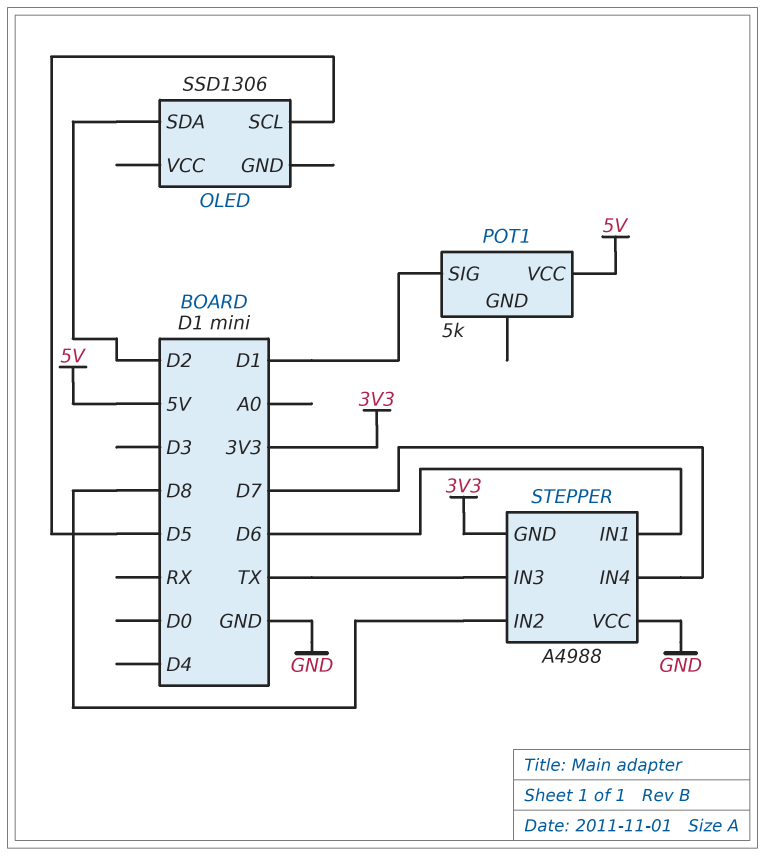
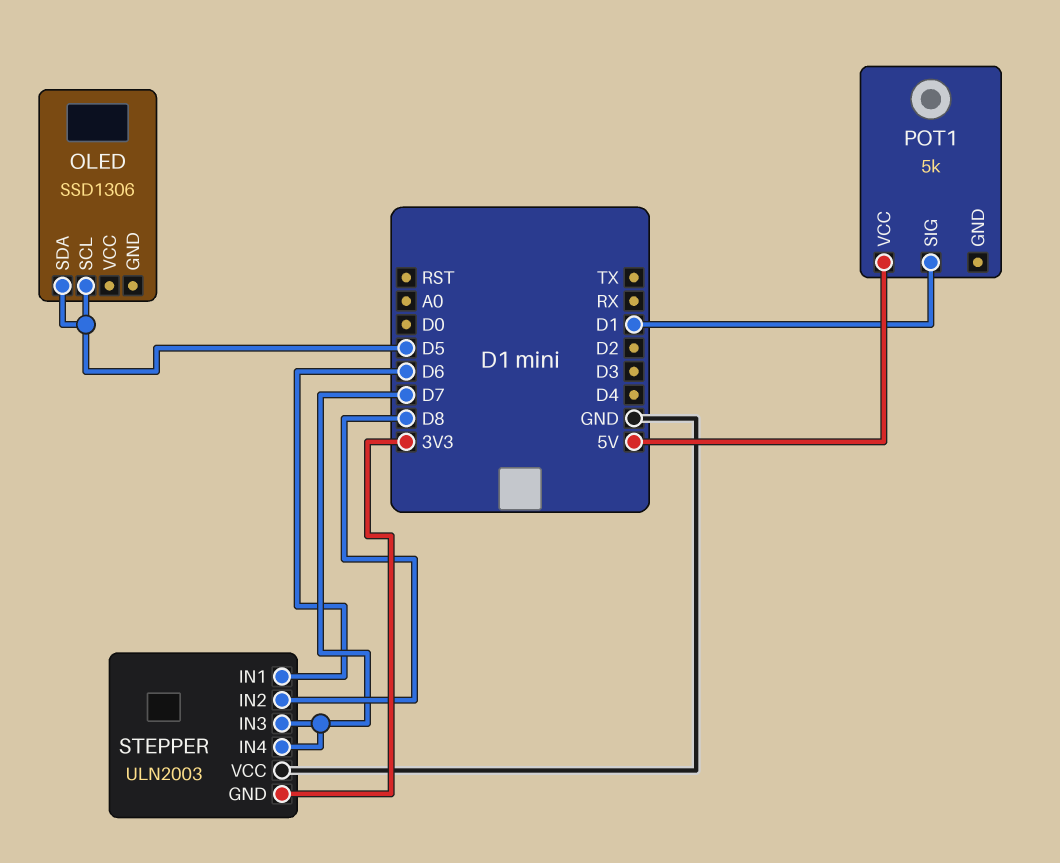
OLED pin SDA: D2 -> D5
STEPPER: A4988 -> ULN2003
STEPPER pin IN3: TX -> D7

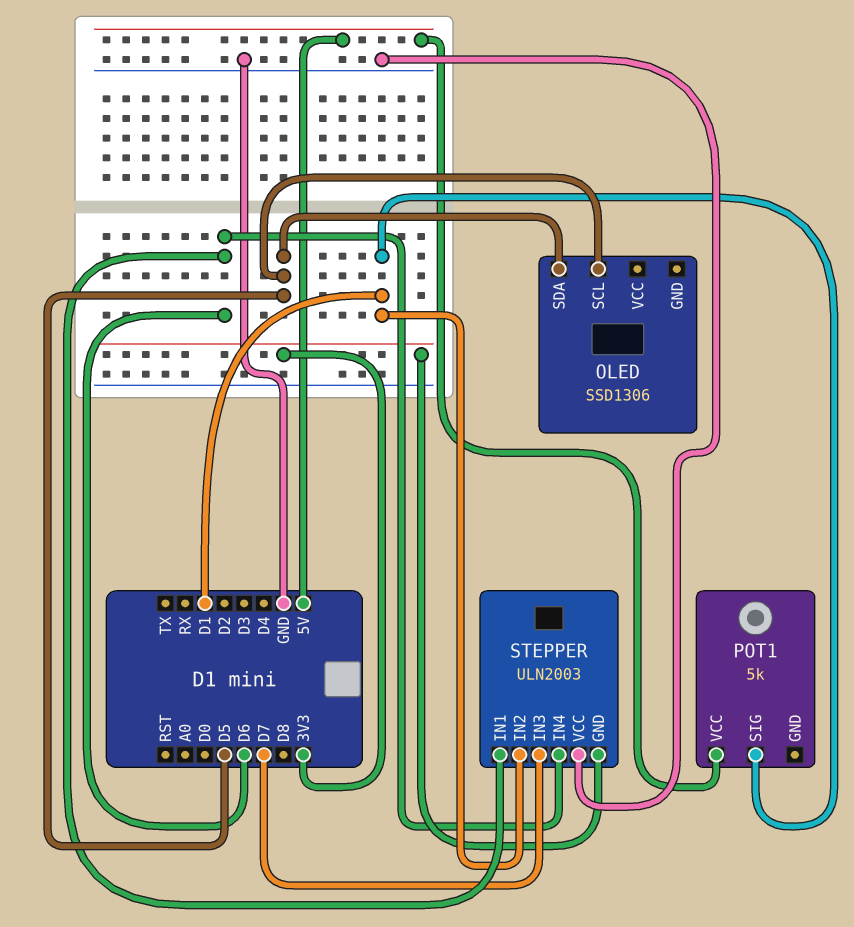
STEPPER pin IN2: D8 -> D1
STEPPER pin IN4: D7 -> D6

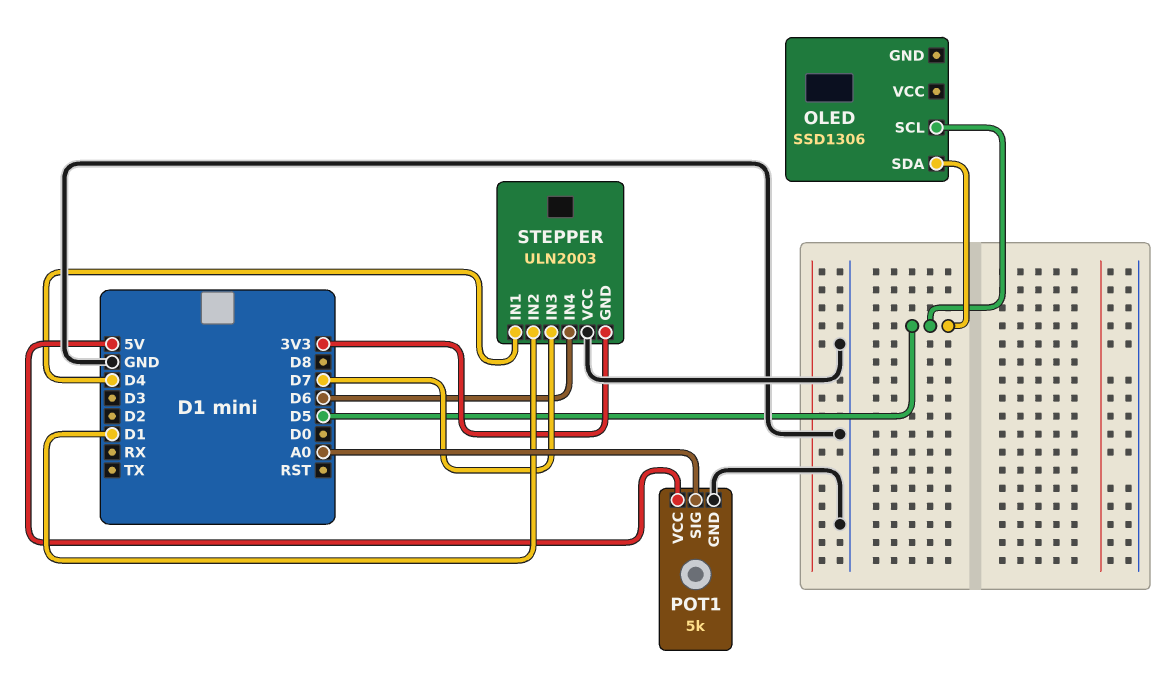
POT1 pin GND: none -> GND
POT1 pin SIG: D1 -> A0
STEPPER pin IN1: D6 -> D4

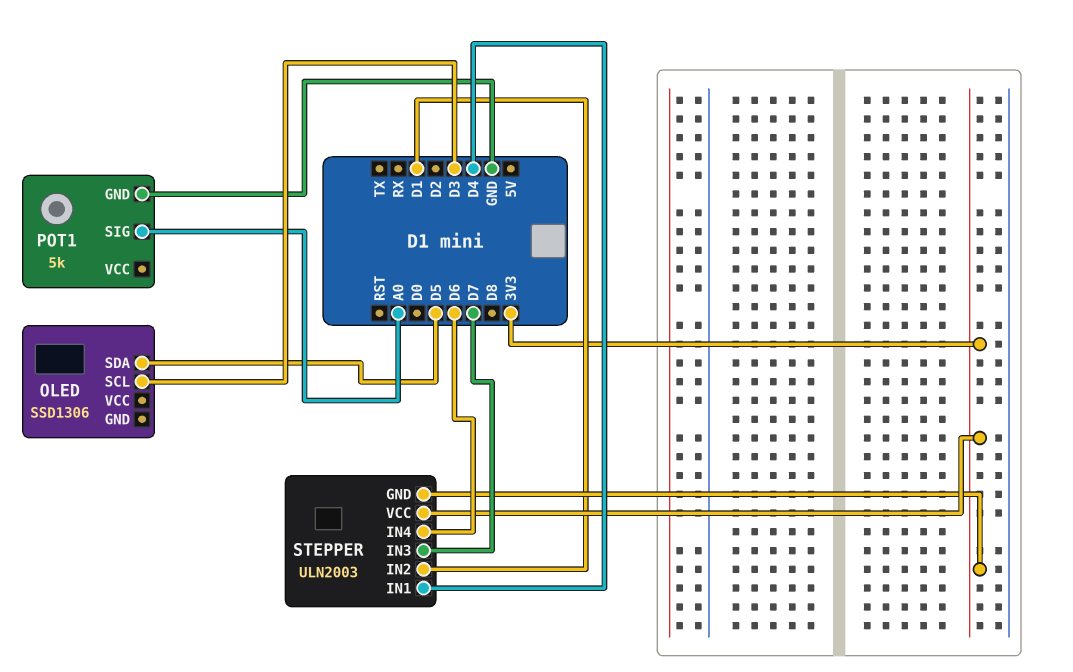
OLED pin SCL: D5 -> D3
POT1 pin VCC: 5V -> none
STEPPER pin VCC: GND -> 3V3

